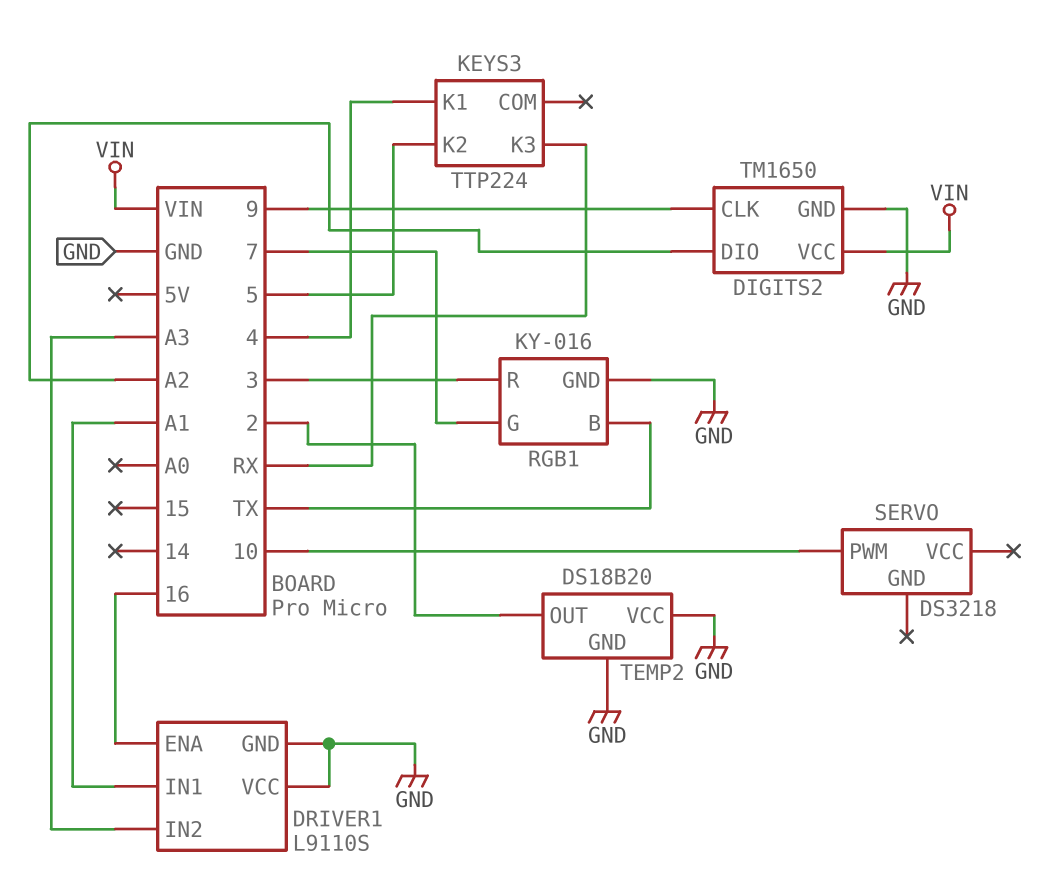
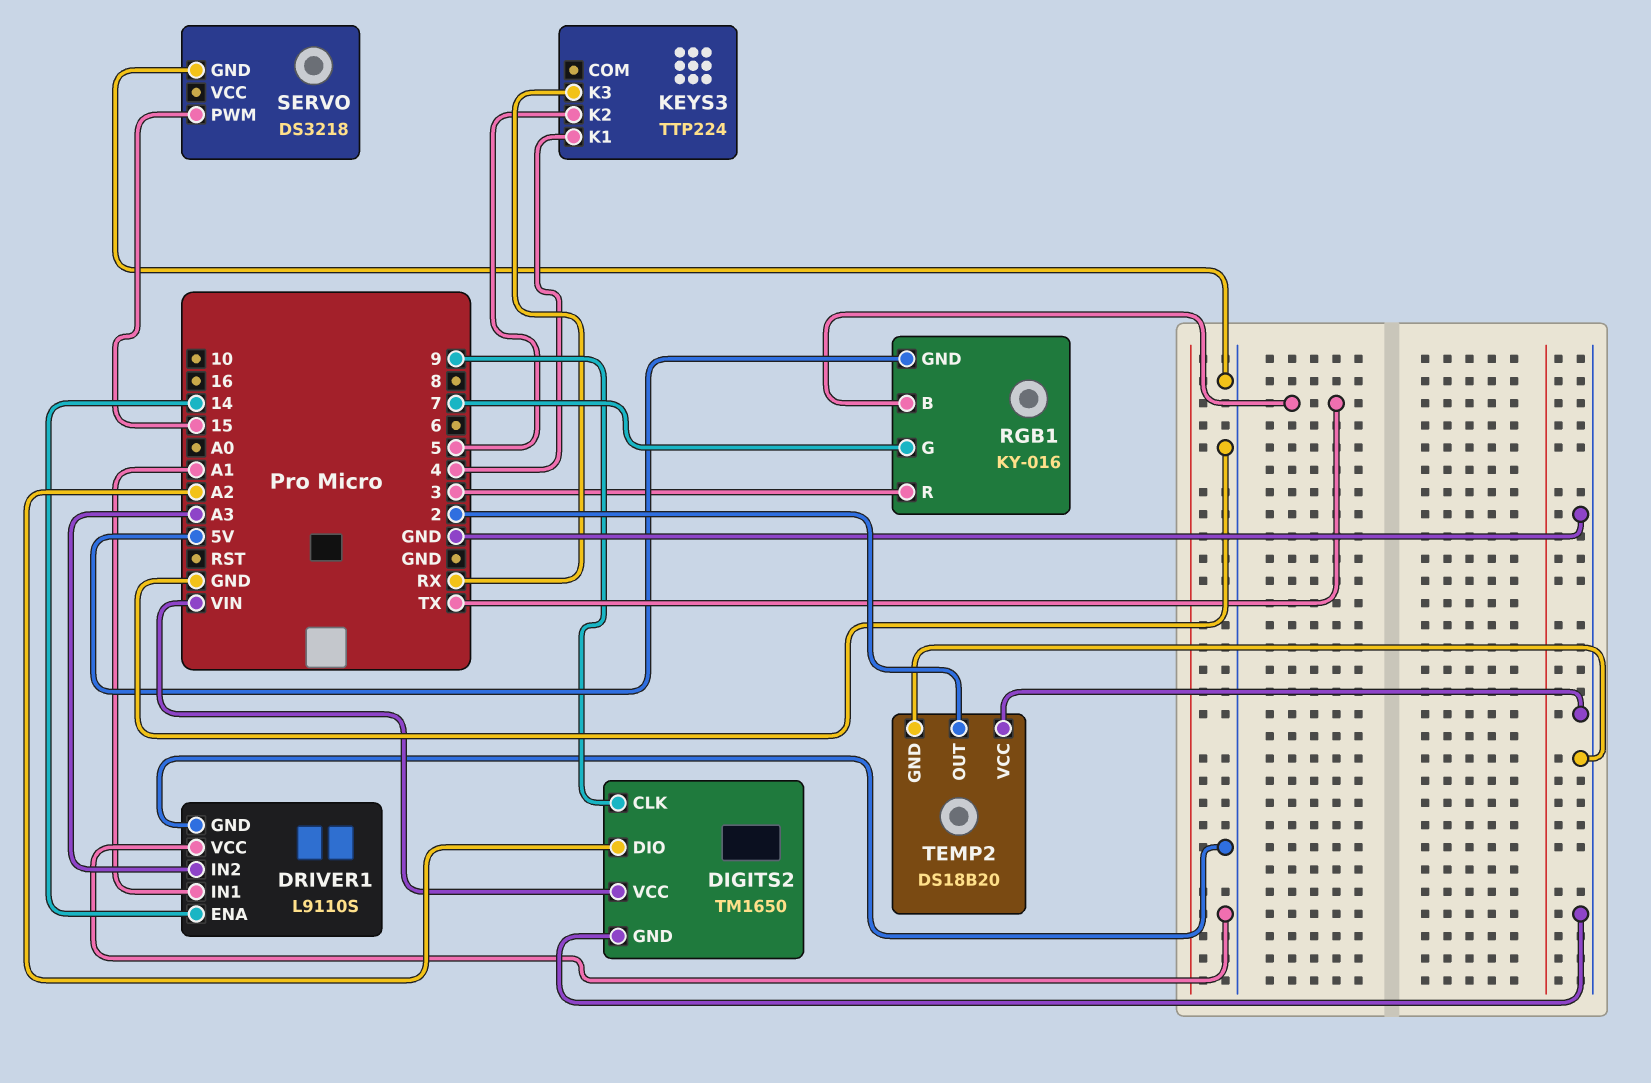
DRIVER1 pin ENA: 16 -> 14
RGB1 pin GND: GND -> 5V
SERVO pin GND: none -> GND
SERVO pin PWM: 10 -> 15

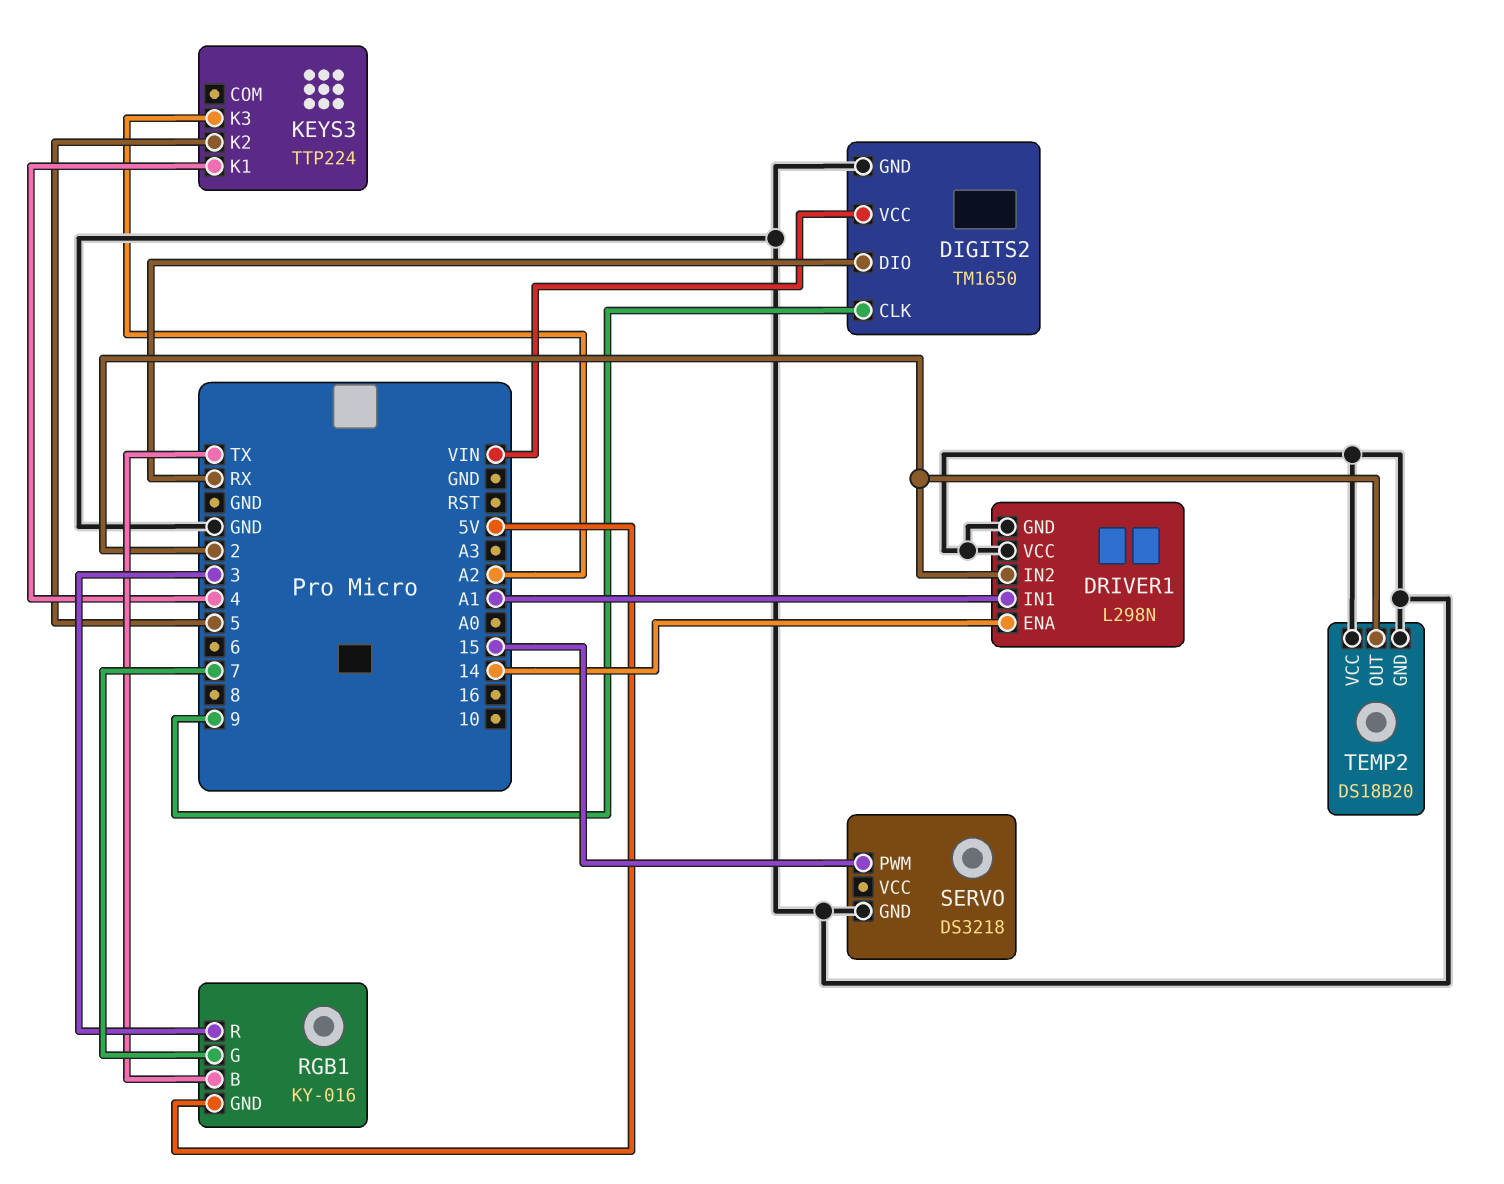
DIGITS2 pin DIO: A2 -> RX
DRIVER1: L9110S -> L298N
DRIVER1 pin IN2: A3 -> 2
KEYS3 pin K3: RX -> A2

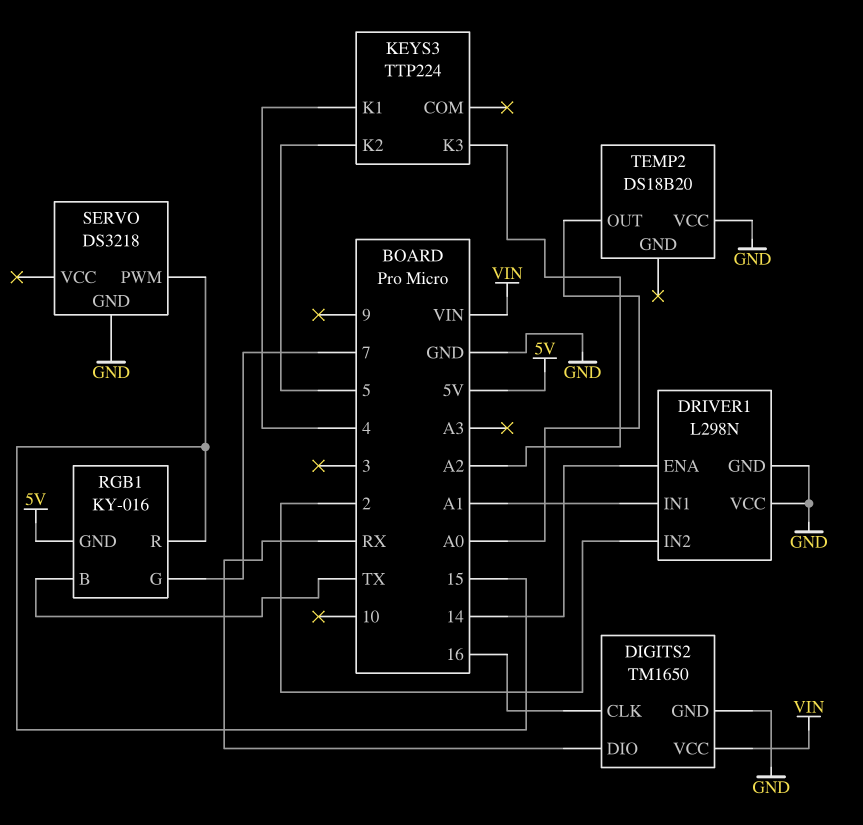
DIGITS2 pin CLK: 9 -> 16
RGB1 pin R: 3 -> 15
TEMP2 pin GND: GND -> none
TEMP2 pin OUT: 2 -> A0

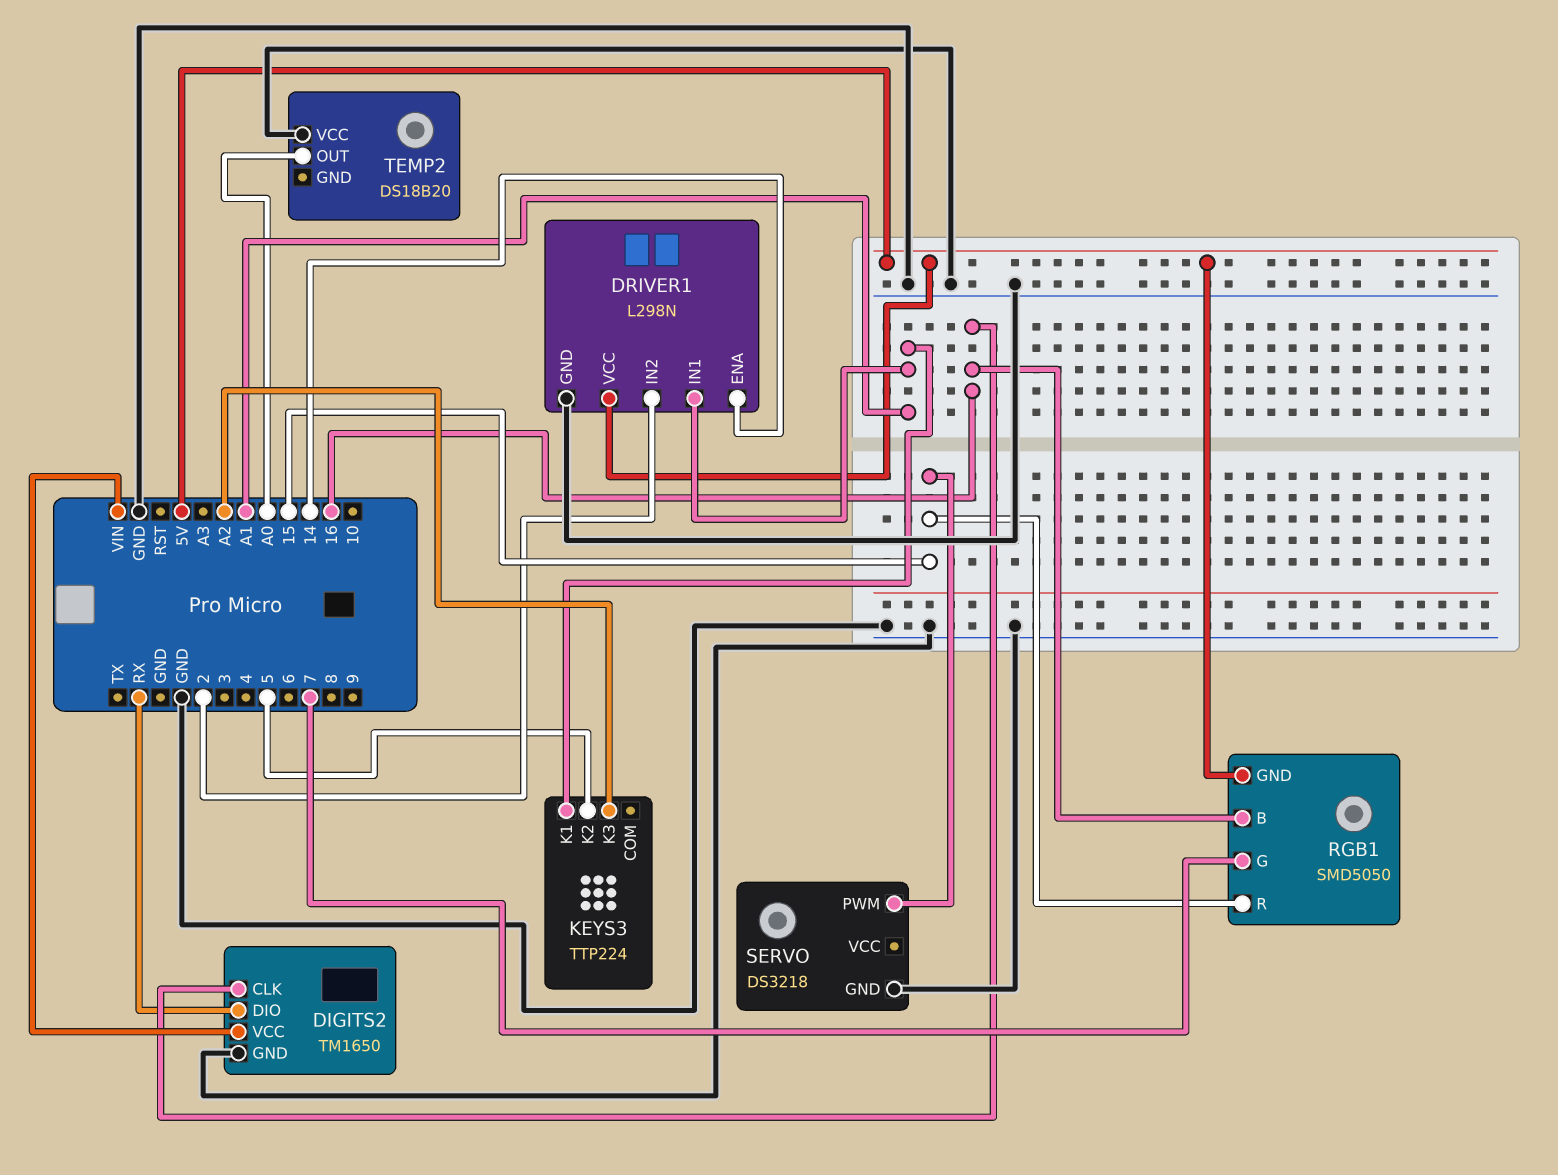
DRIVER1 pin VCC: GND -> 5V
KEYS3 pin K1: 4 -> A1
RGB1: KY-016 -> SMD5050
RGB1 pin B: TX -> 16

